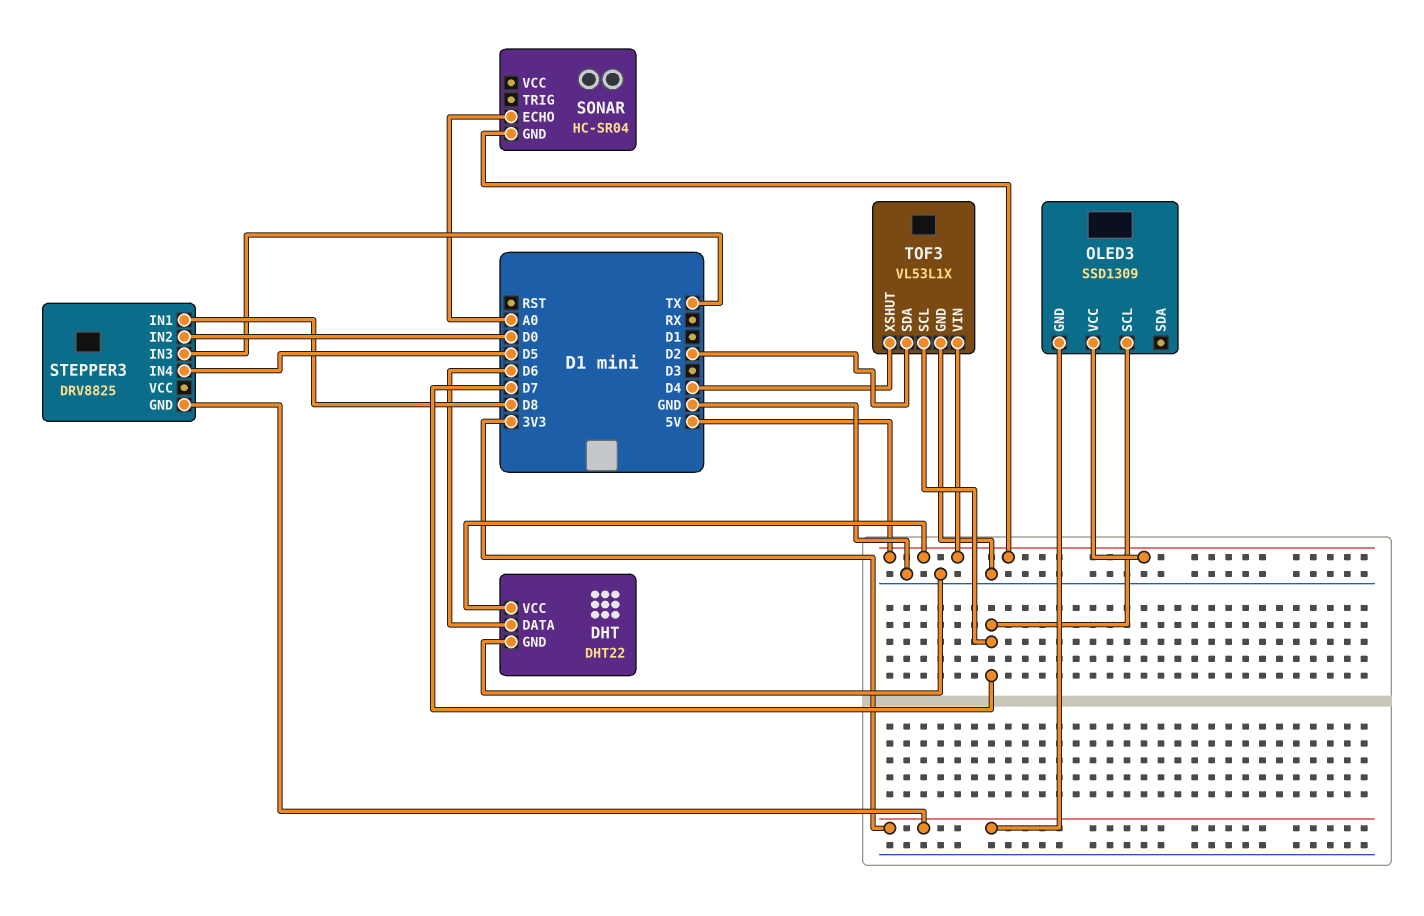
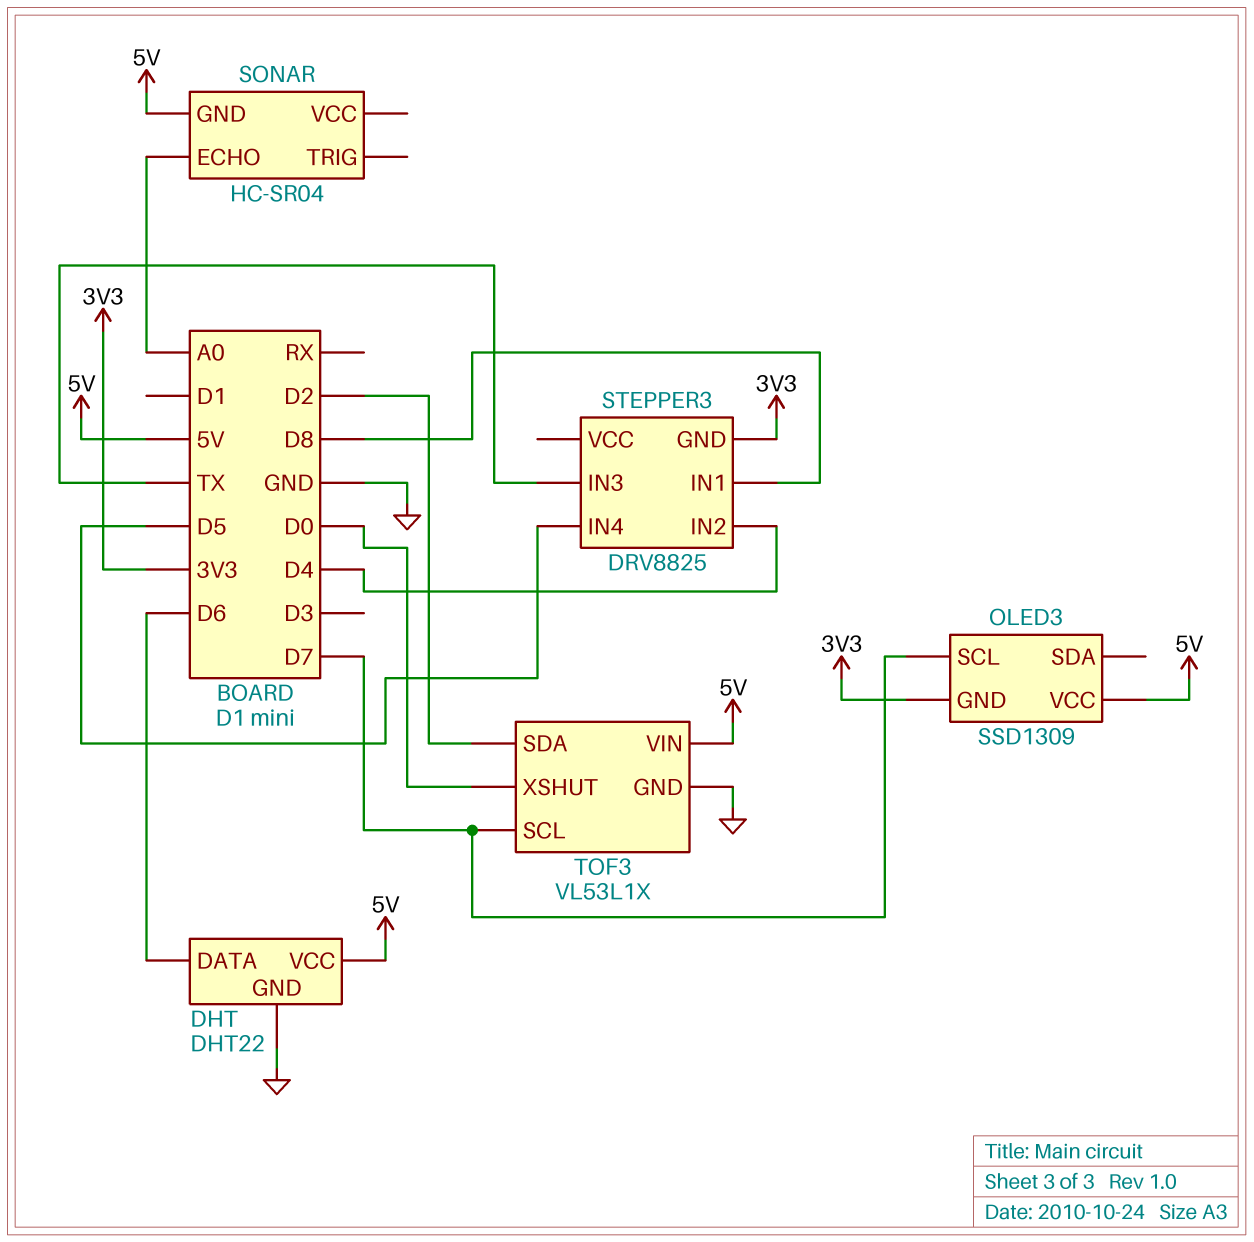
STEPPER3 pin IN2: D0 -> D4
TOF3 pin XSHUT: D4 -> D0

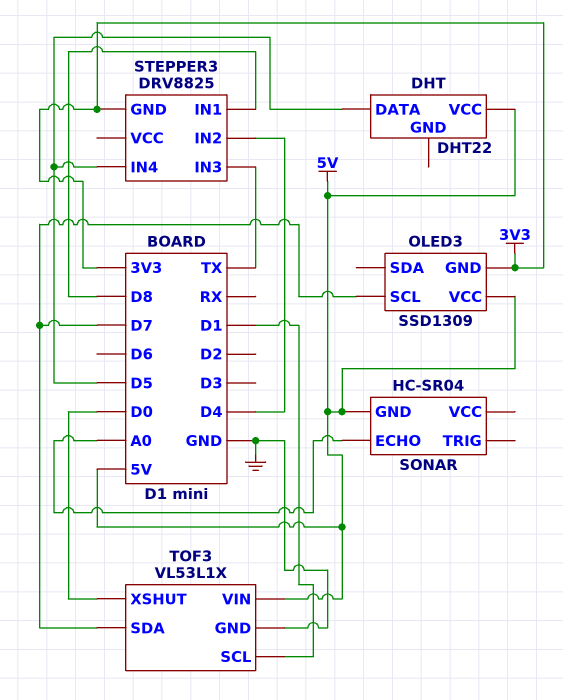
DHT pin DATA: D6 -> D5
DHT pin GND: GND -> none
TOF3 pin SCL: D7 -> D1
TOF3 pin SDA: D2 -> D7

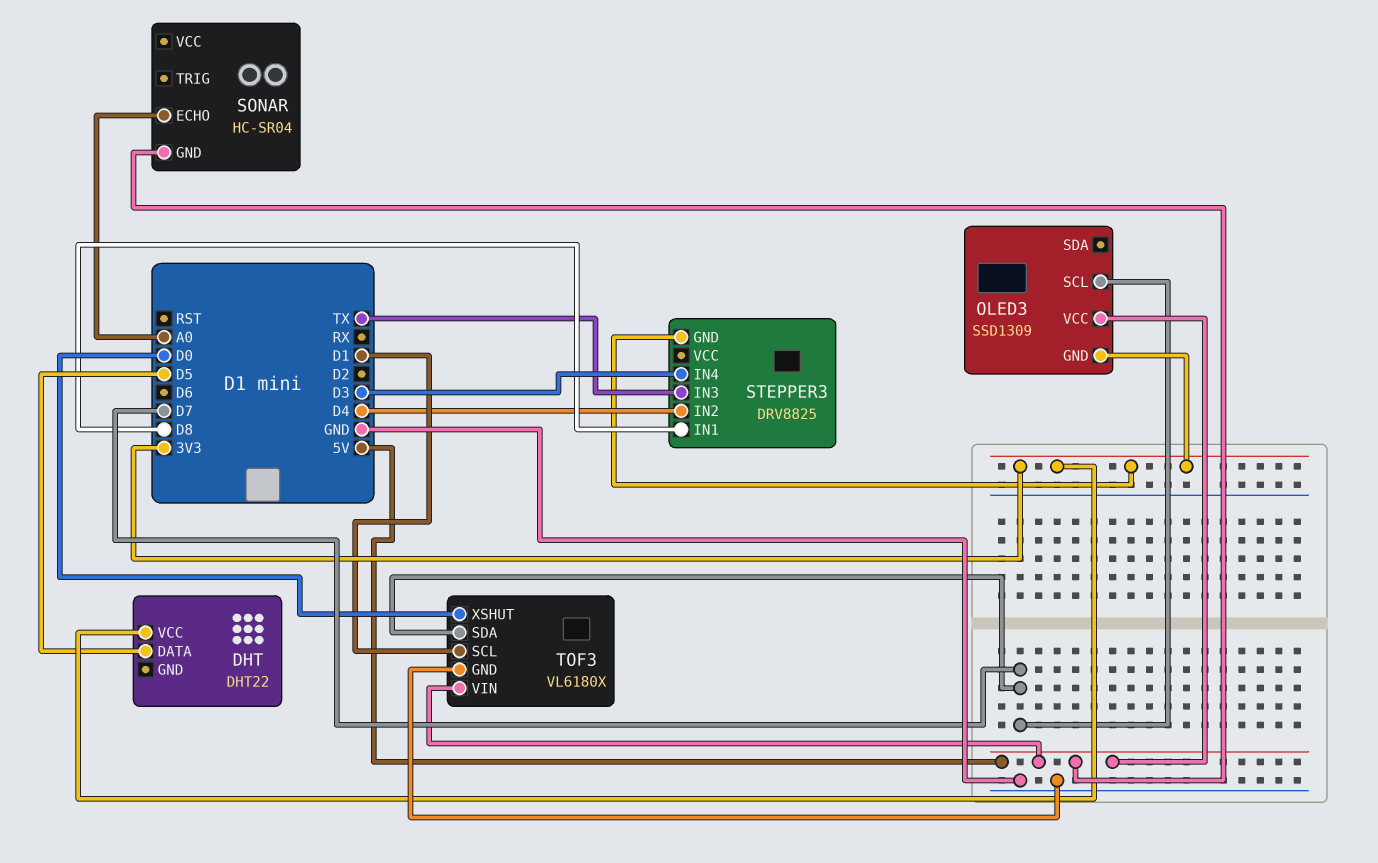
DHT pin VCC: 5V -> 3V3
STEPPER3 pin IN4: D5 -> D3
TOF3: VL53L1X -> VL6180X

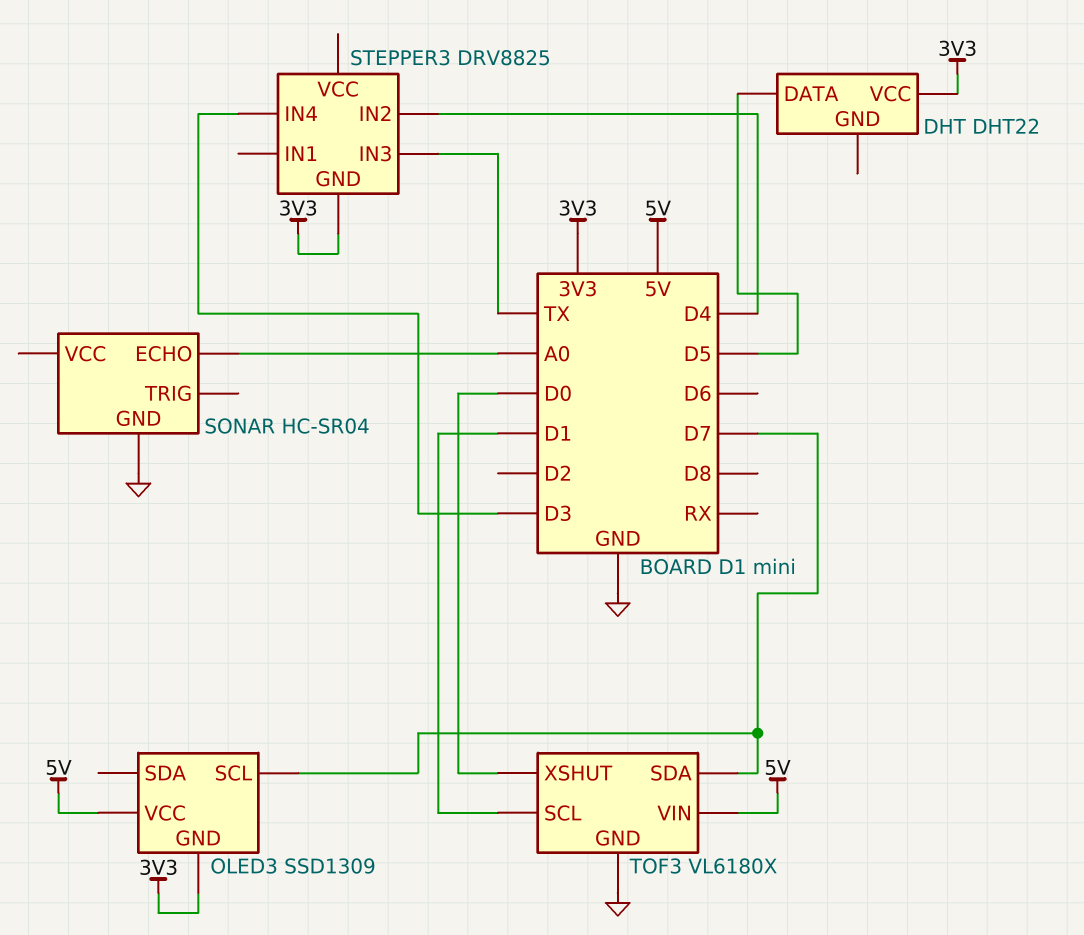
SONAR pin GND: 5V -> GND
STEPPER3 pin IN1: D8 -> none

